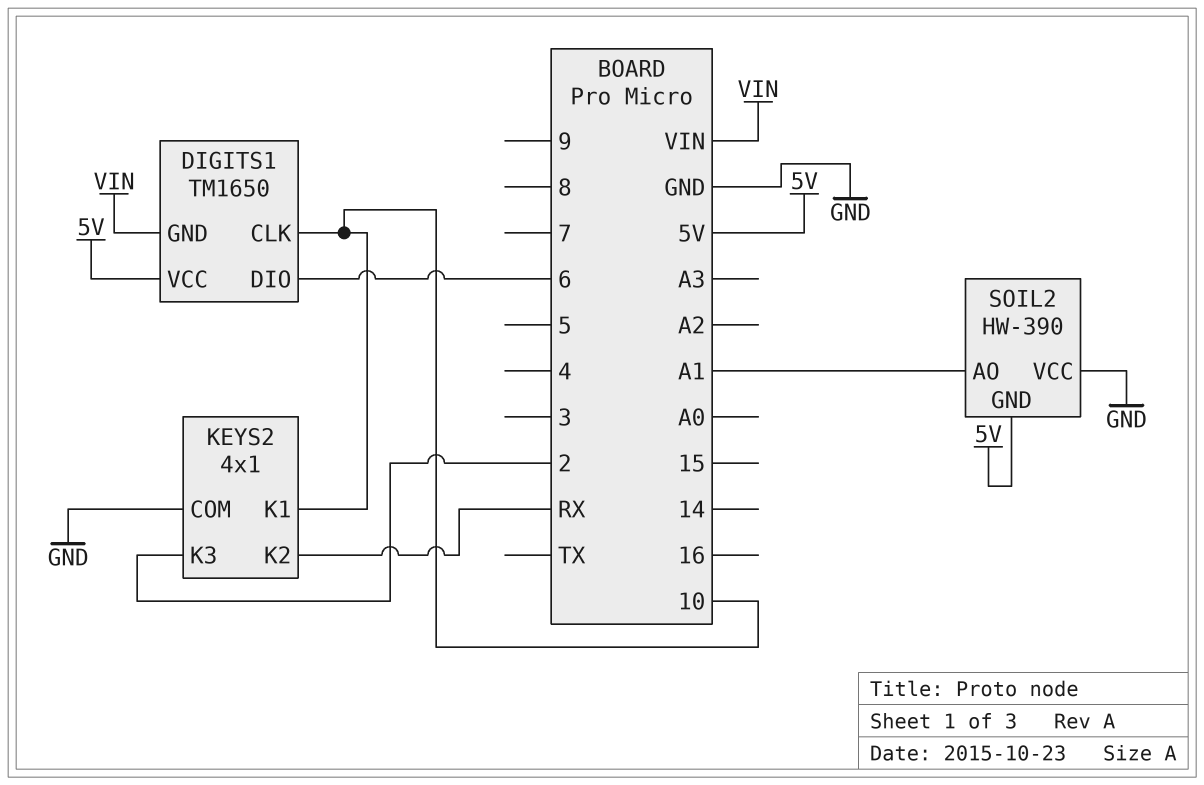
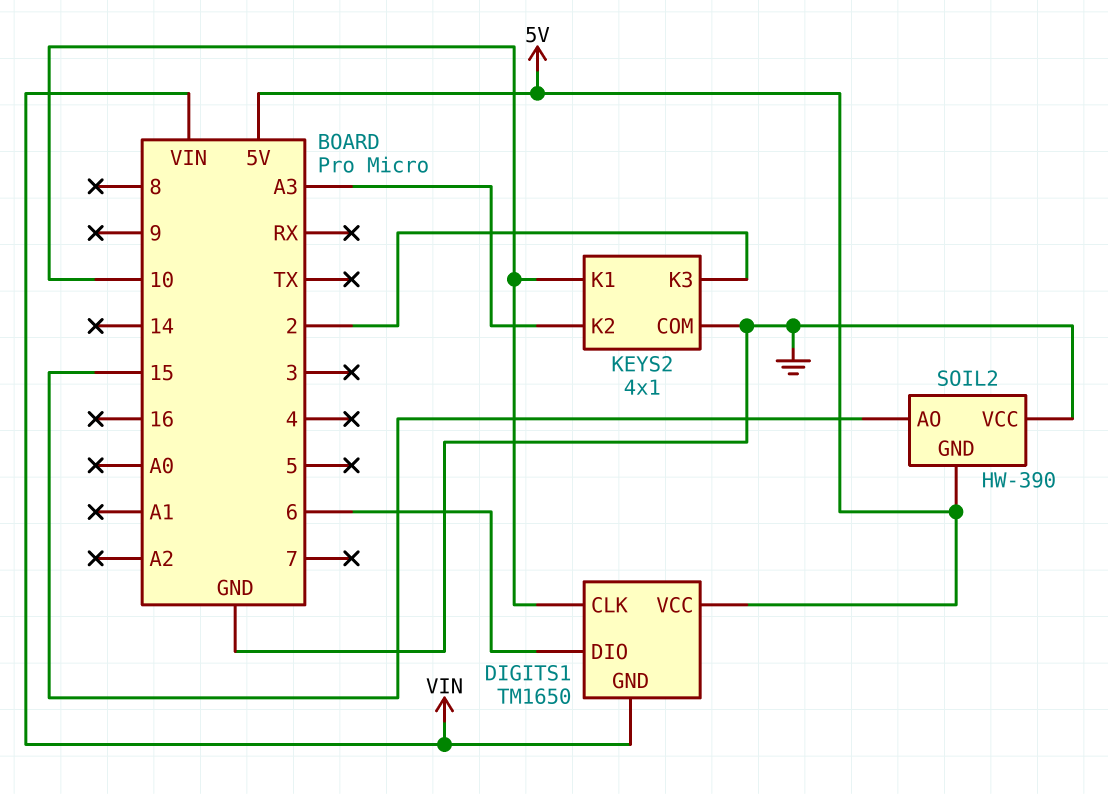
KEYS2 pin K2: RX -> A3
SOIL2 pin AO: A1 -> 15

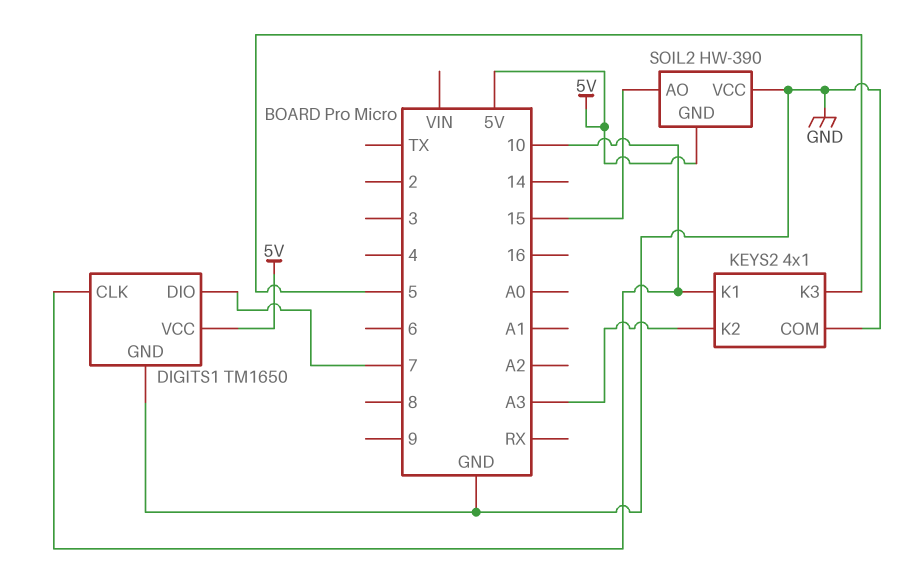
DIGITS1 pin DIO: 6 -> 7
DIGITS1 pin GND: VIN -> GND
KEYS2 pin K3: 2 -> 5

